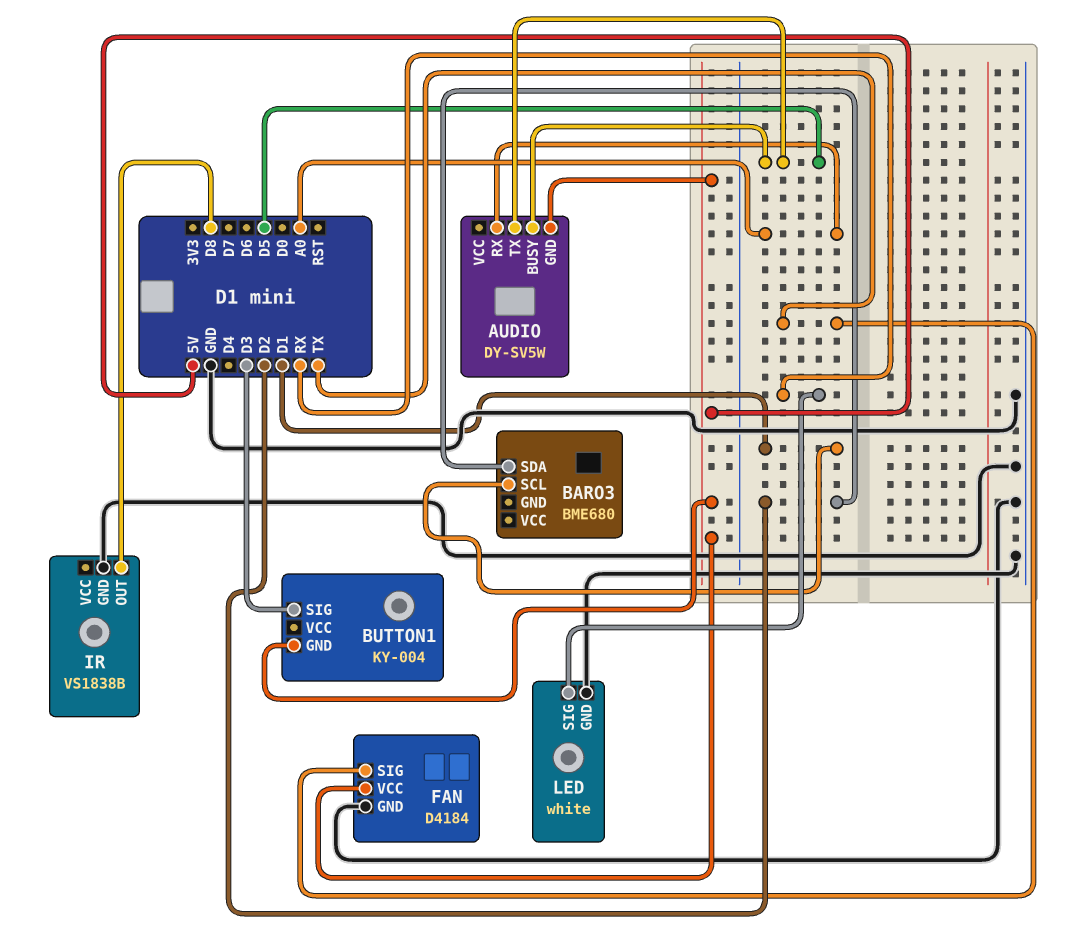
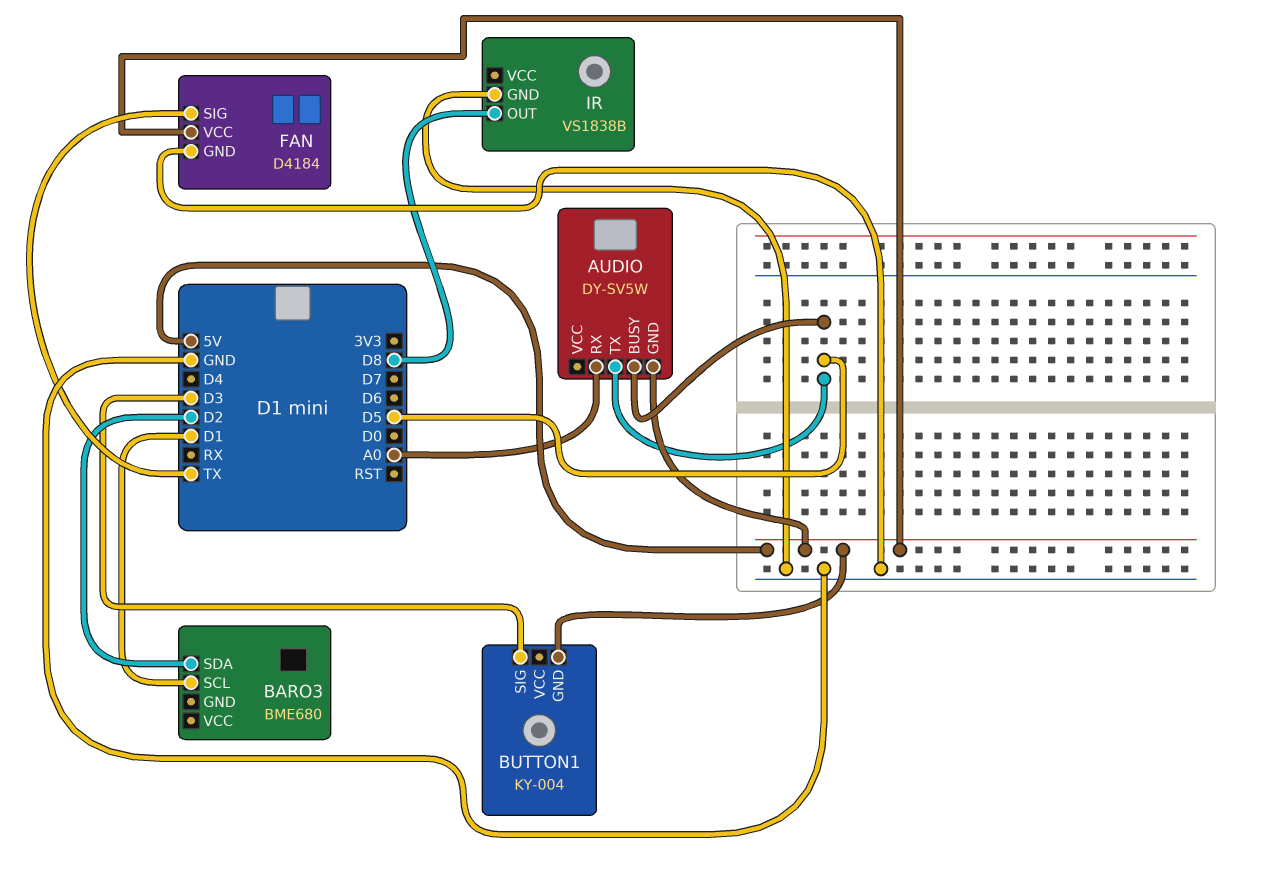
LED: white -> none
LED pin GND: GND -> none
LED pin SIG: RX -> none

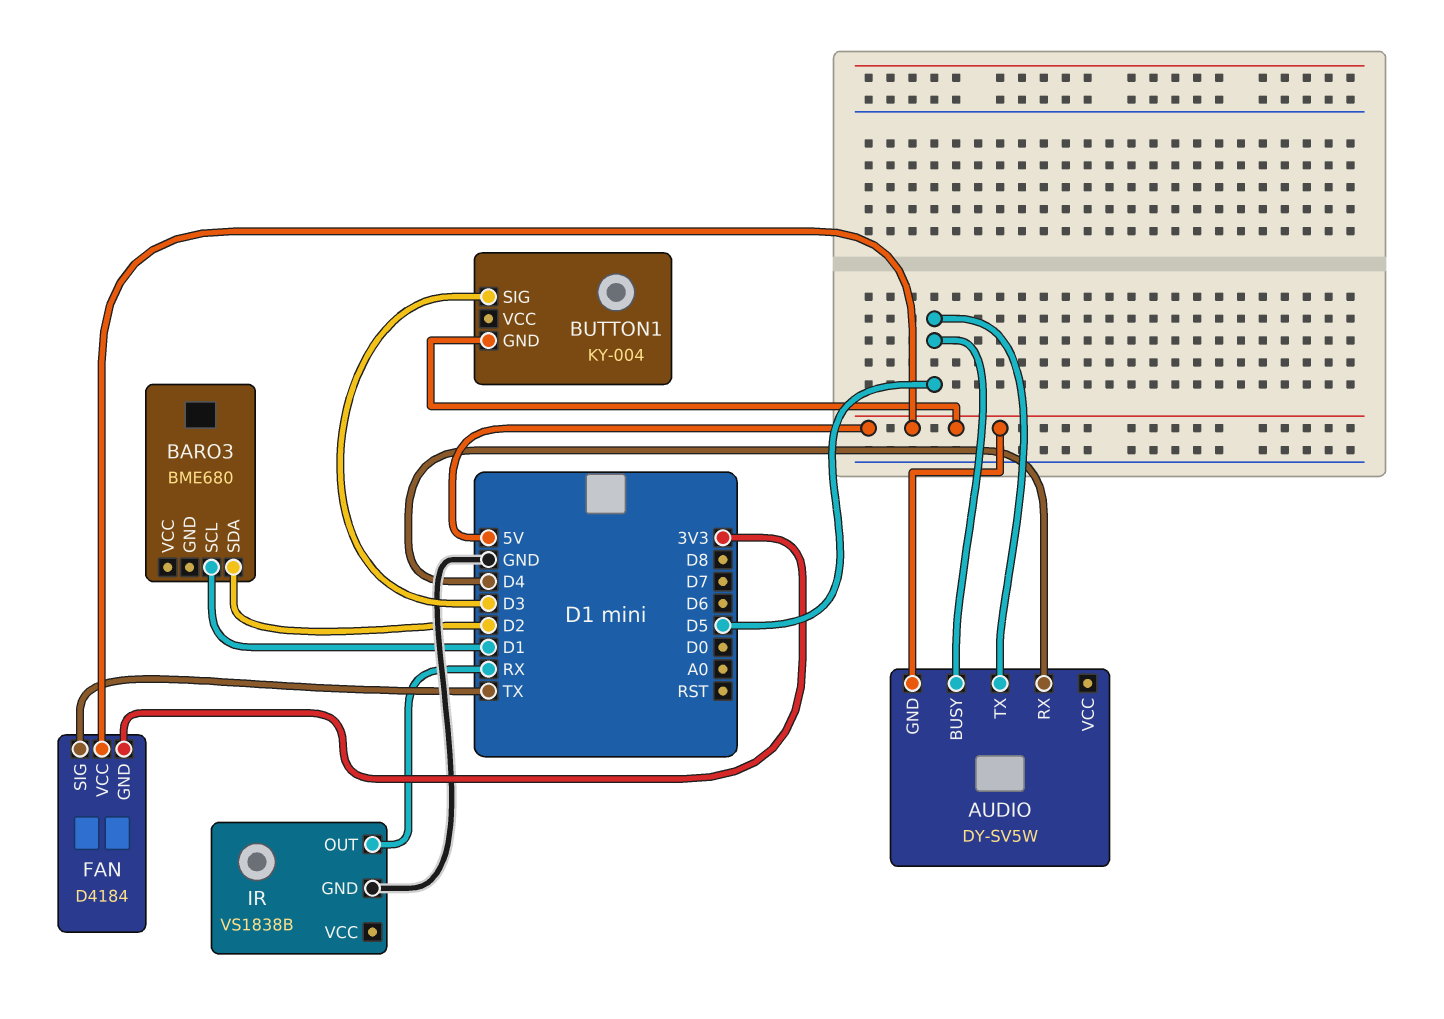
AUDIO pin RX: A0 -> D4
FAN pin GND: GND -> 3V3
IR pin OUT: D8 -> RX

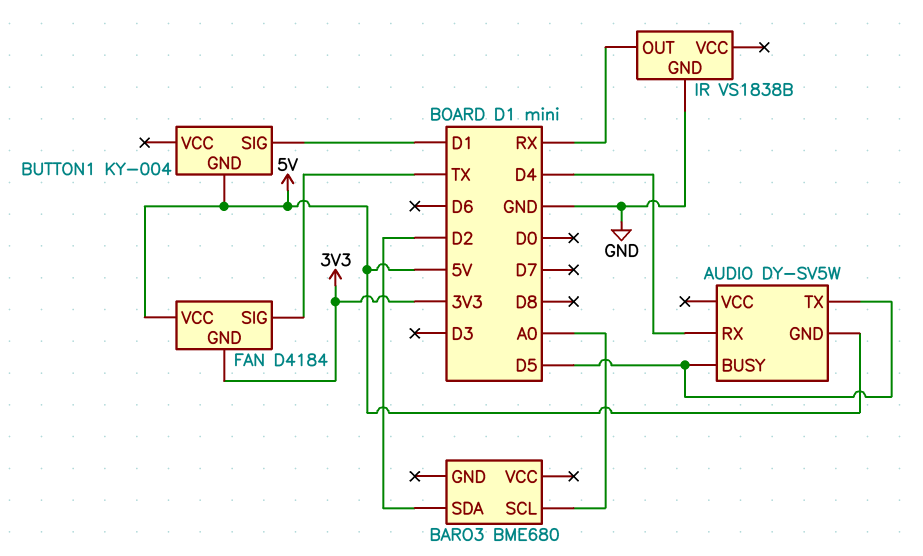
BARO3 pin SCL: D1 -> A0
BUTTON1 pin SIG: D3 -> D1

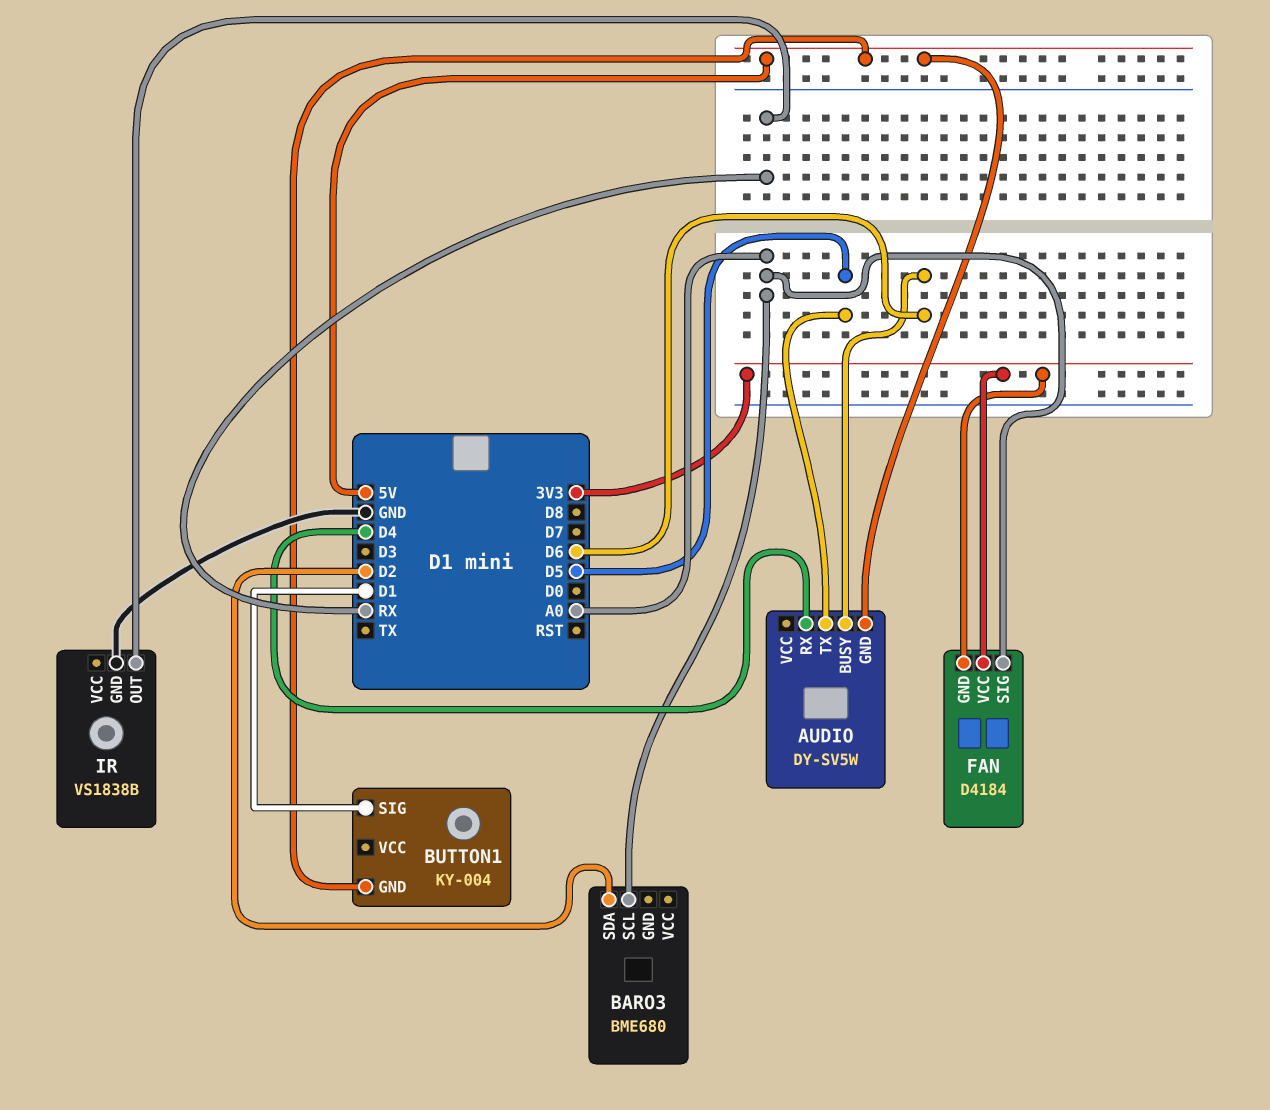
AUDIO pin BUSY: D5 -> D6
FAN pin SIG: TX -> A0
FAN pin VCC: 5V -> 3V3

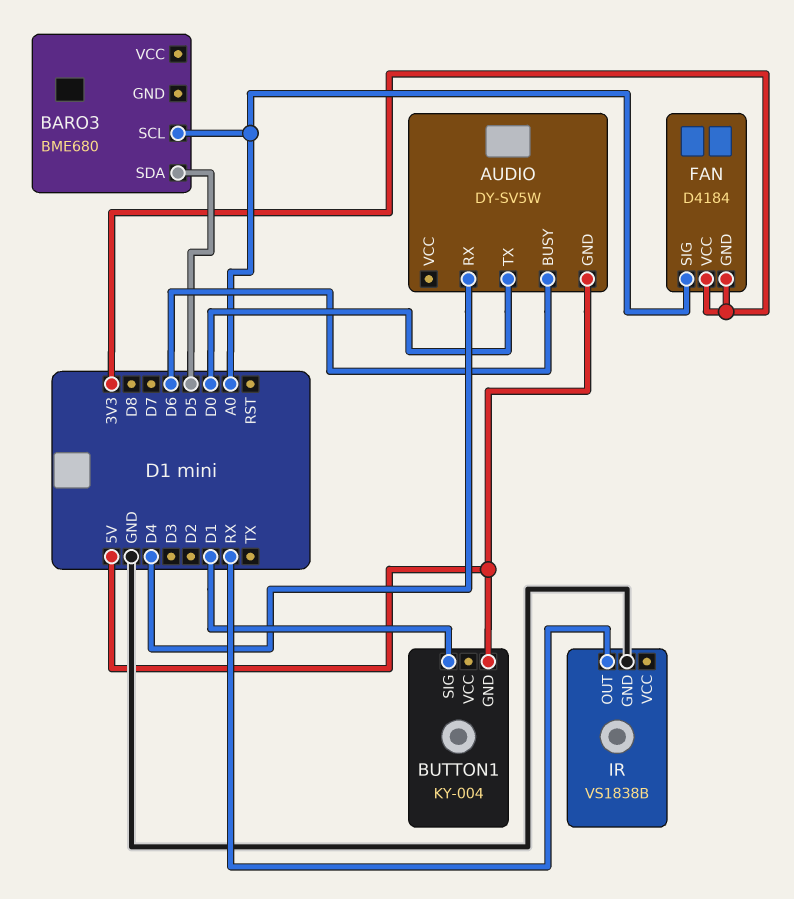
AUDIO pin TX: D5 -> D0
BARO3 pin SDA: D2 -> D5

